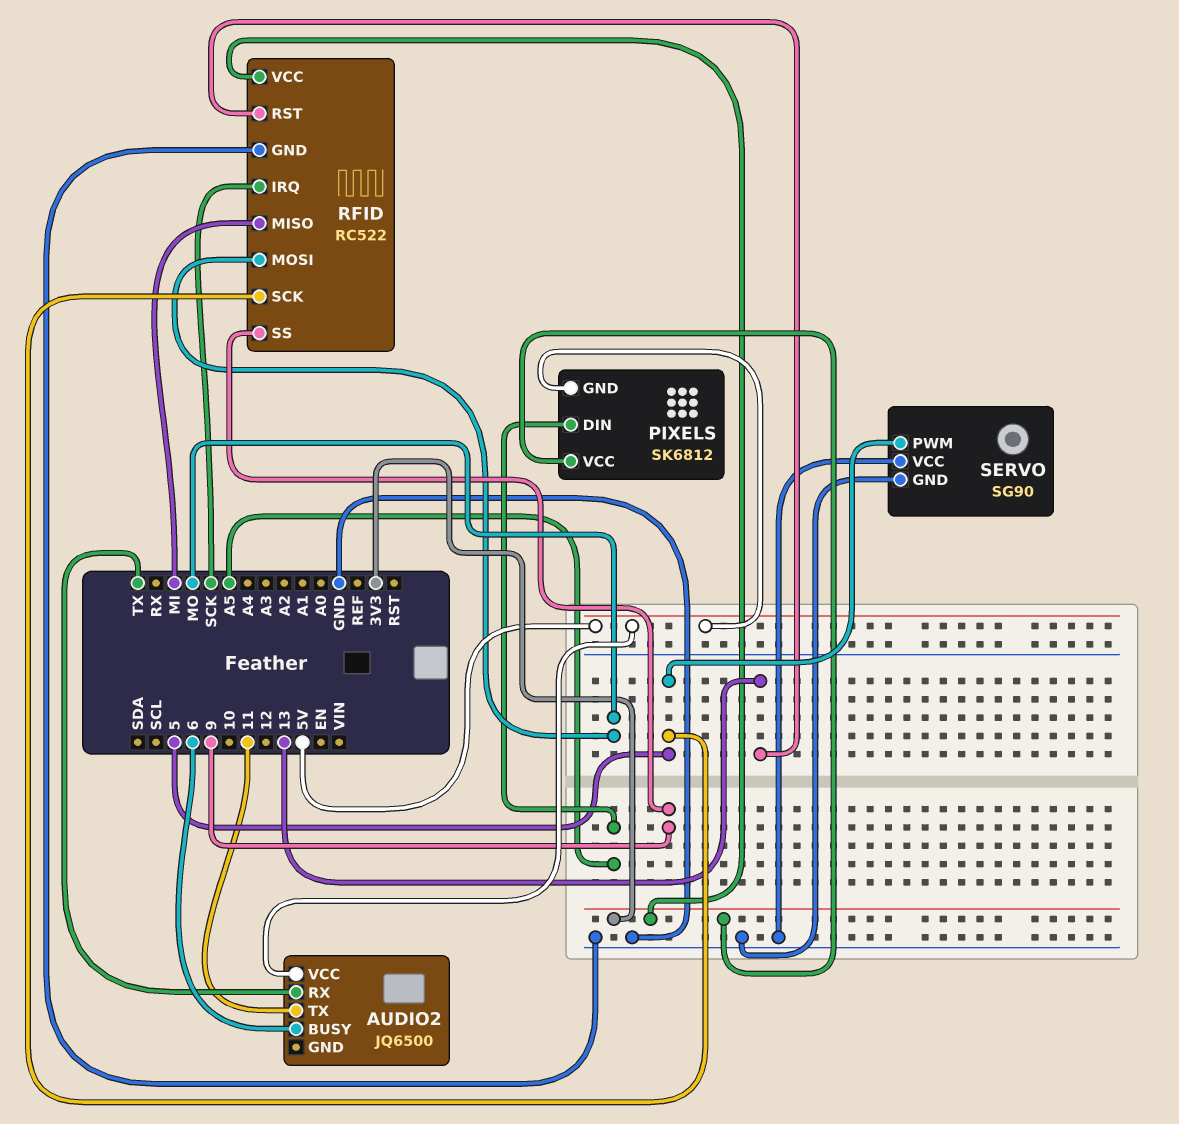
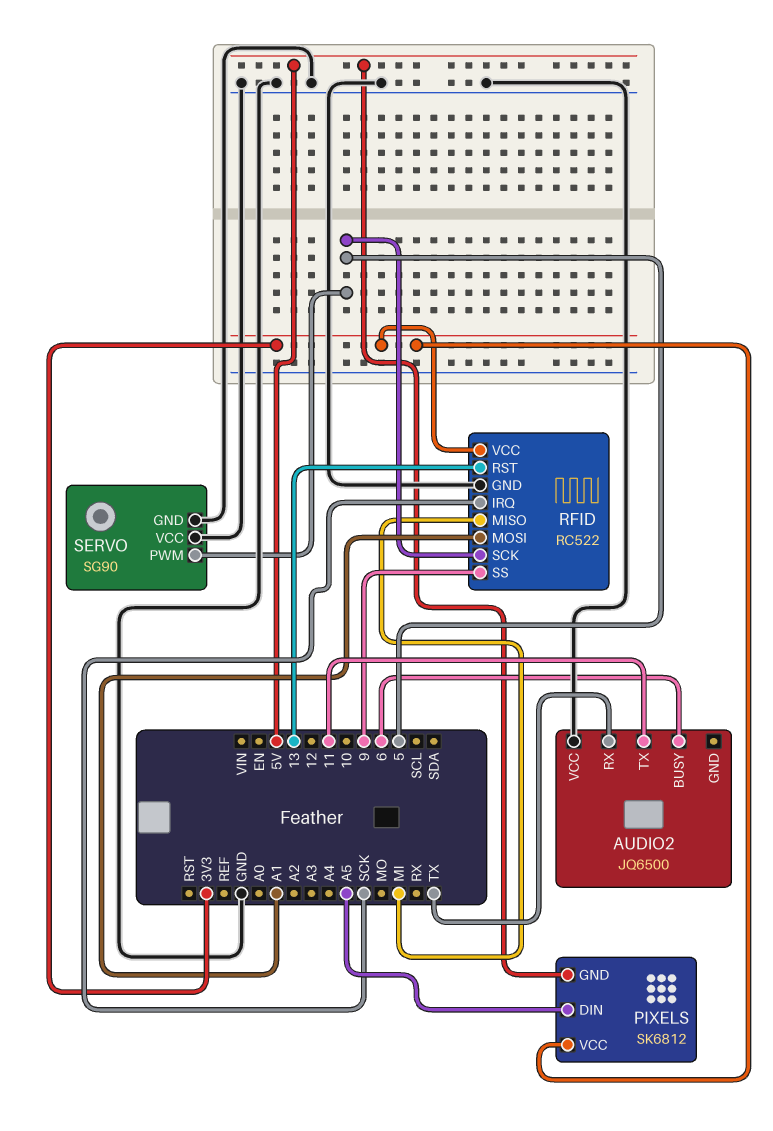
AUDIO2 pin VCC: 5V -> GND
RFID pin MOSI: MO -> A1

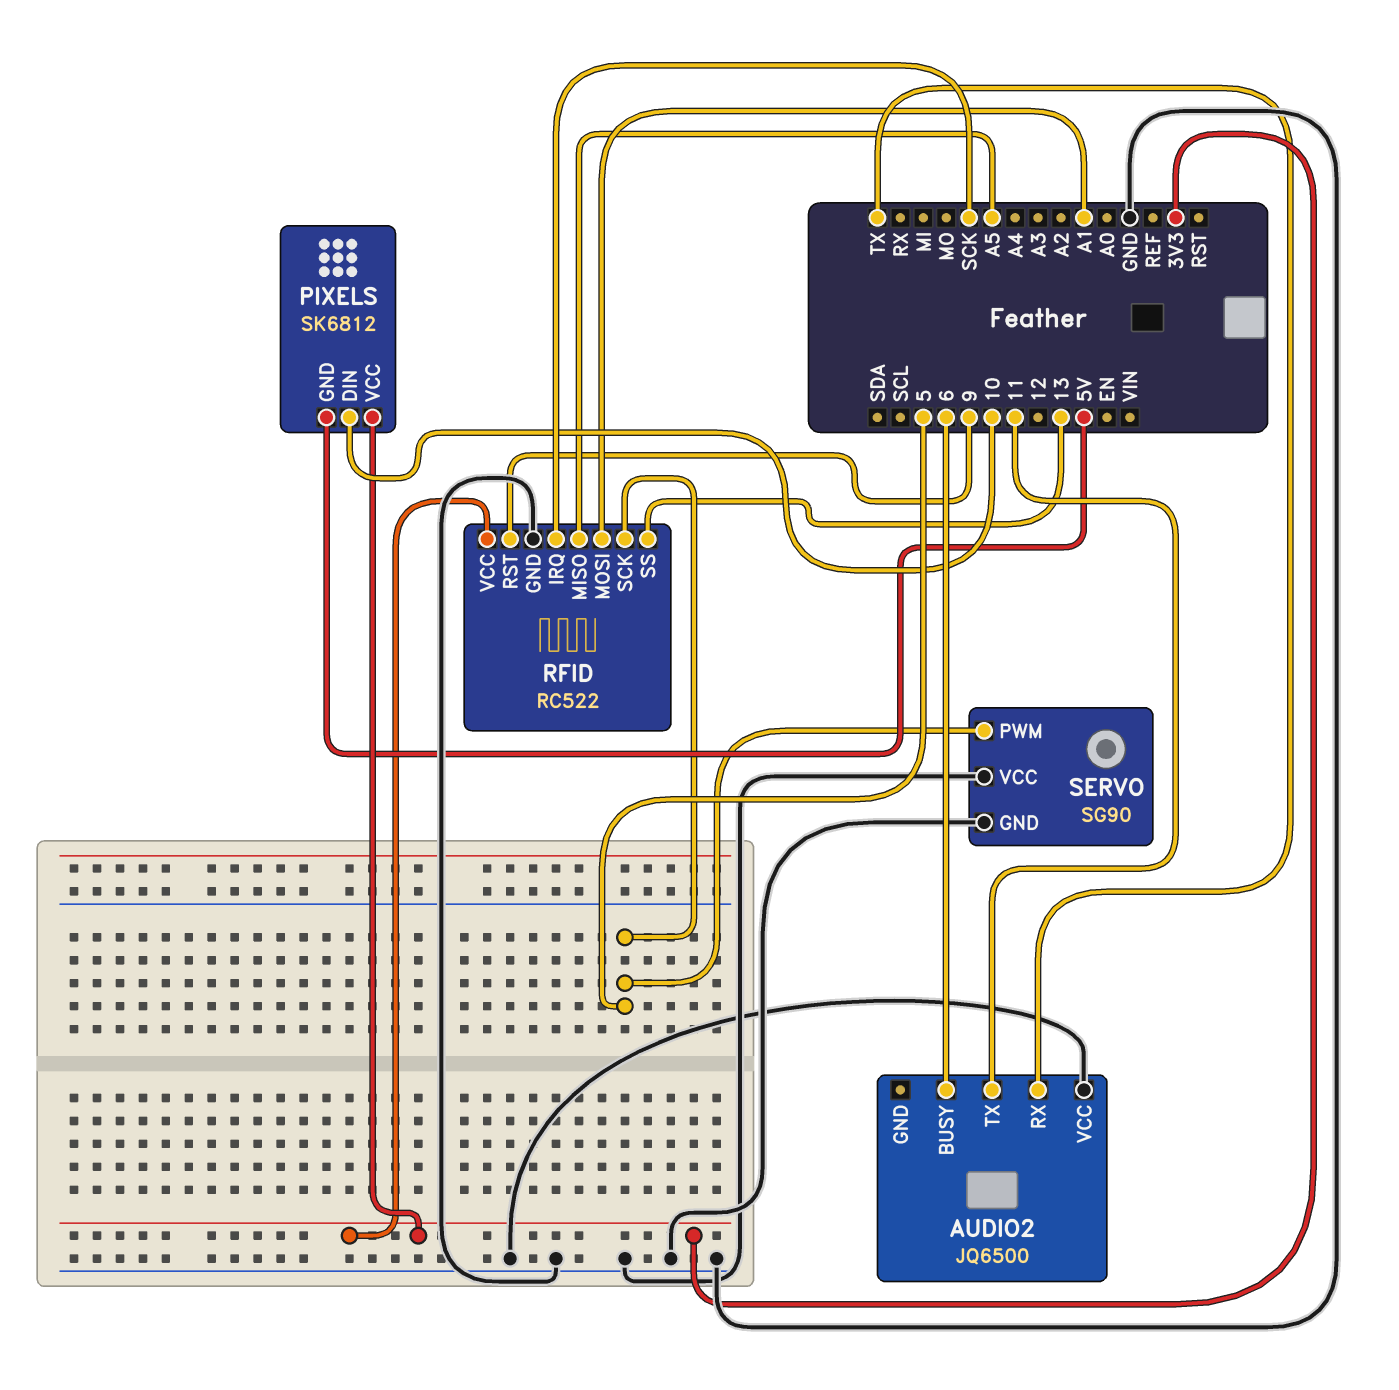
PIXELS pin DIN: A5 -> 10
RFID pin MISO: MI -> A5
RFID pin RST: 13 -> 9
RFID pin SS: 9 -> 13

